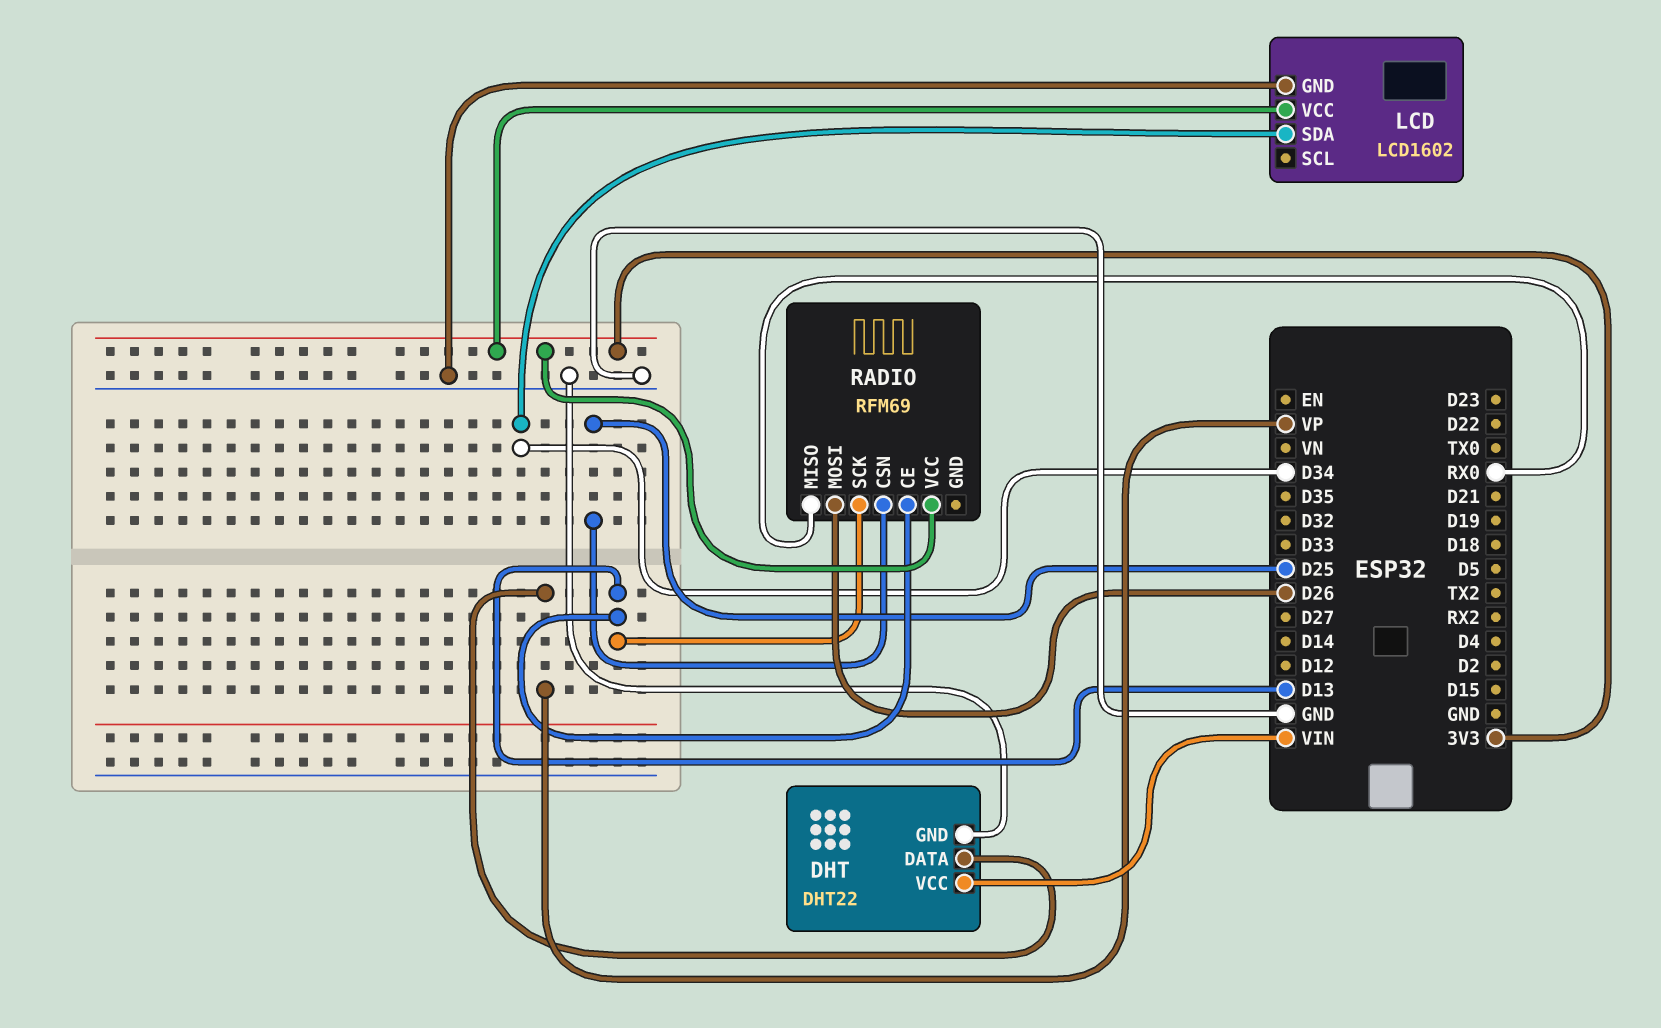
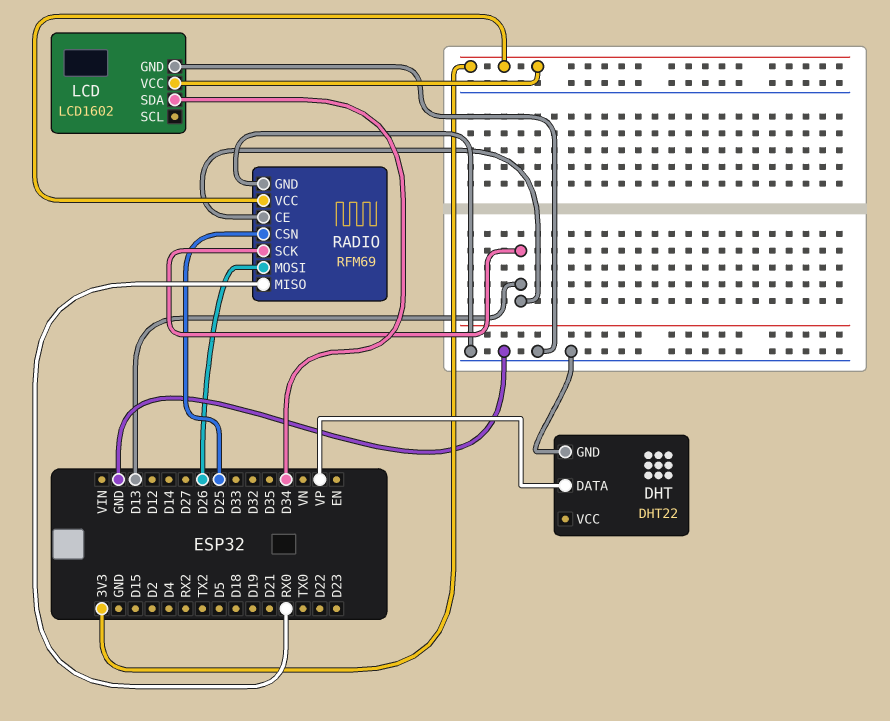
DHT pin VCC: VIN -> none
RADIO pin GND: none -> GND

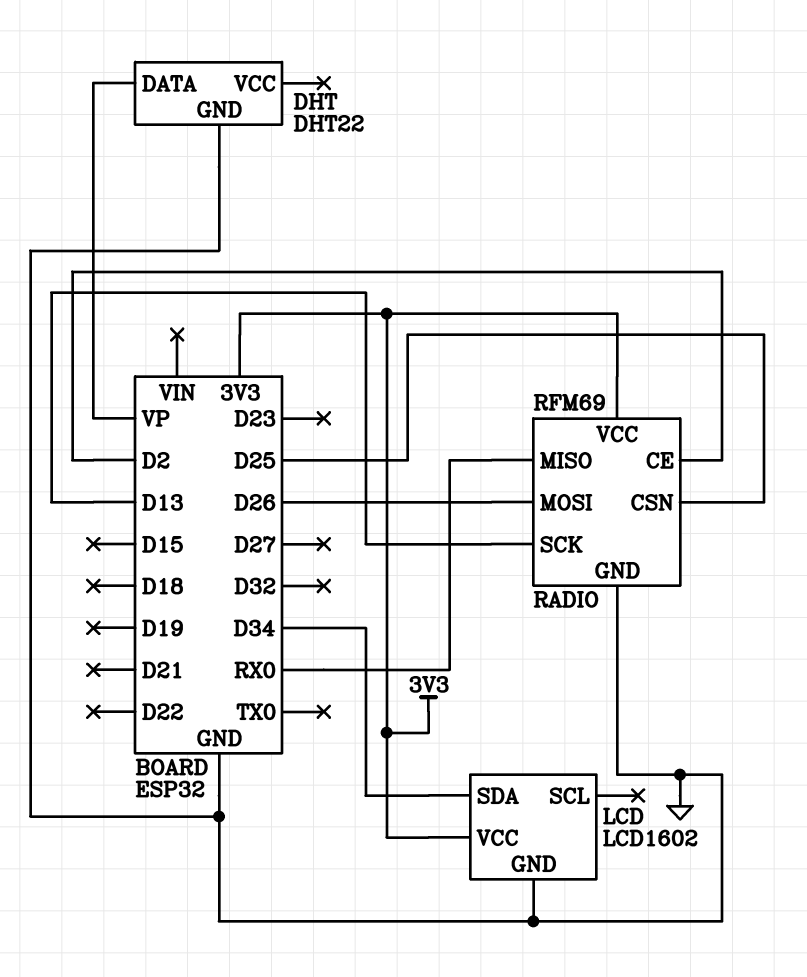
RADIO pin CE: D13 -> D2

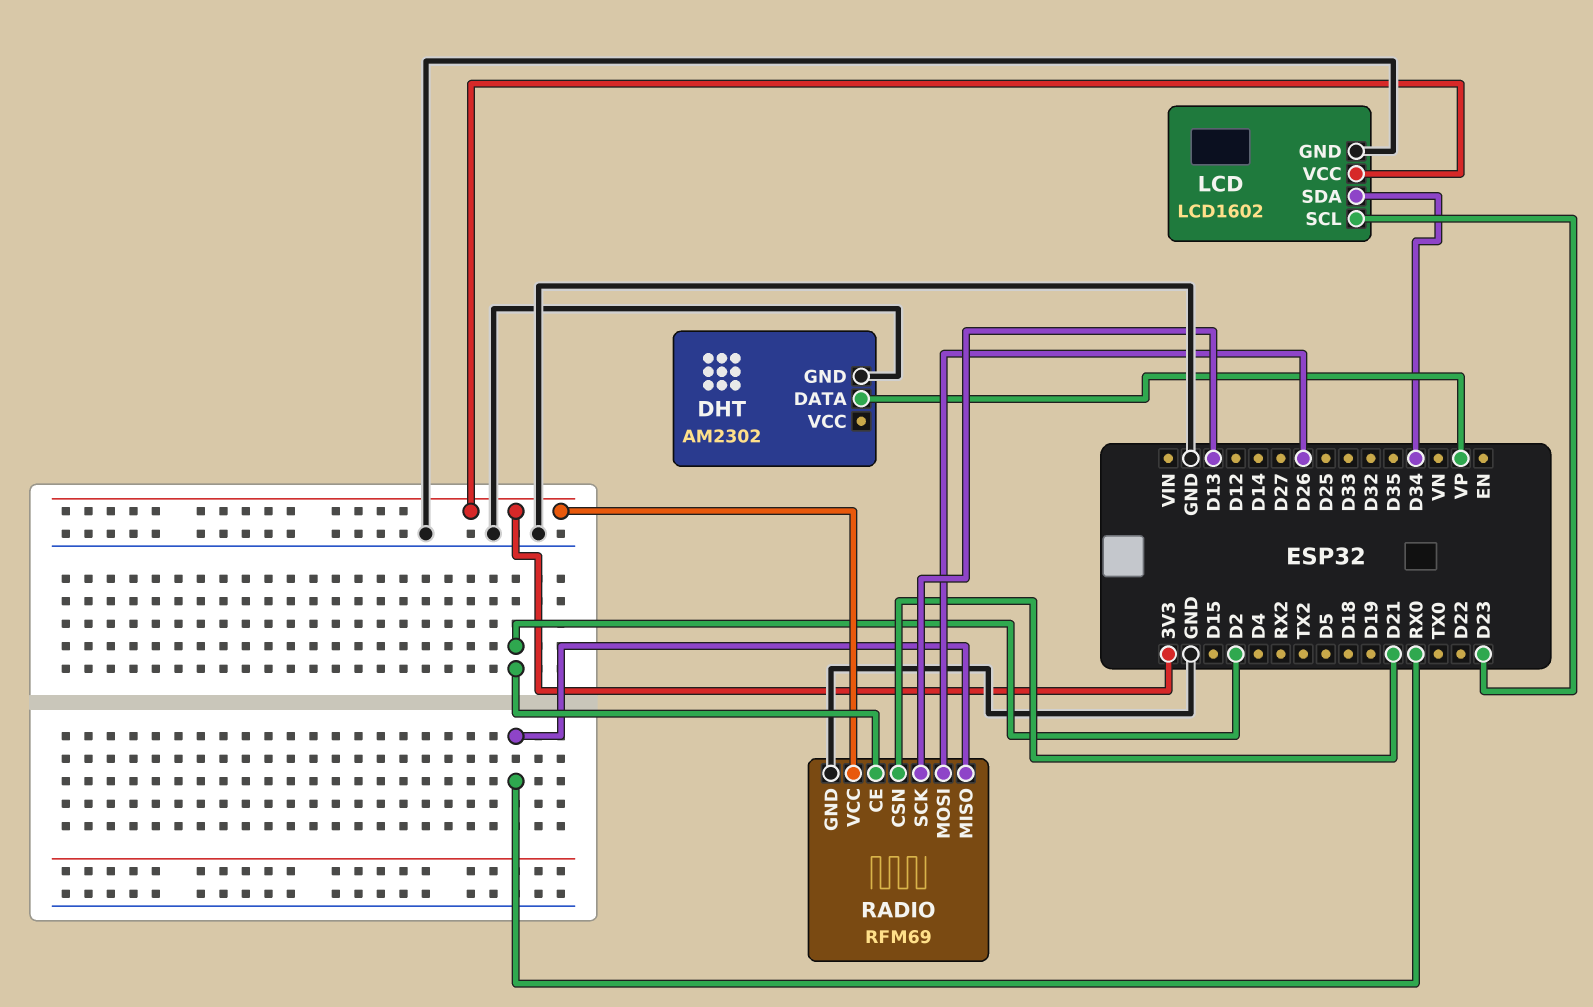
DHT: DHT22 -> AM2302
LCD pin SCL: none -> D23
RADIO pin CSN: D25 -> D21

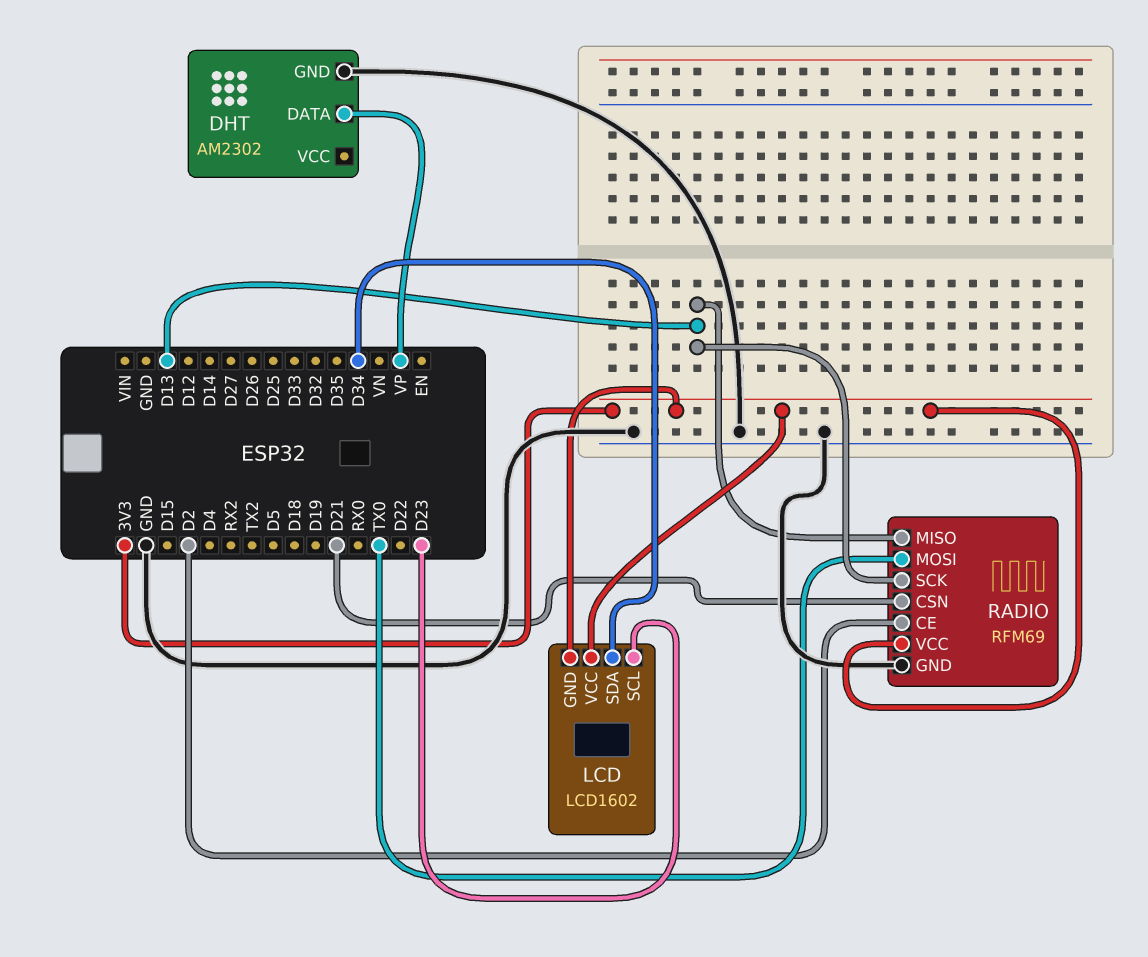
LCD pin GND: GND -> 3V3
RADIO pin MISO: RX0 -> D13
RADIO pin MOSI: D26 -> TX0

